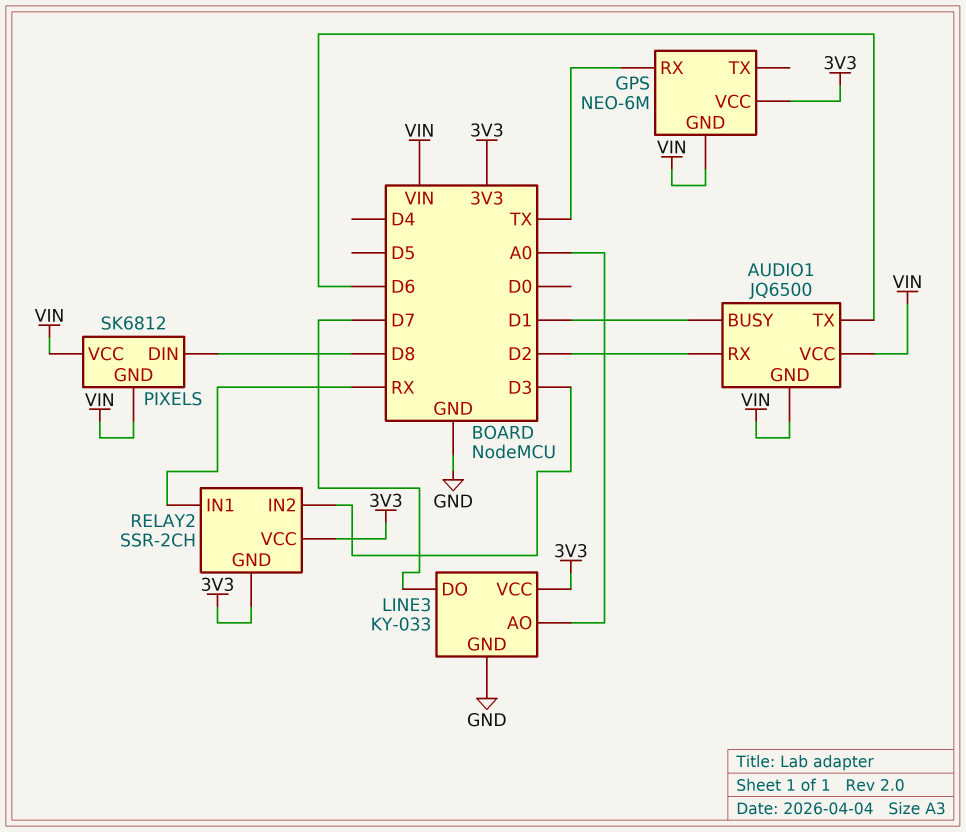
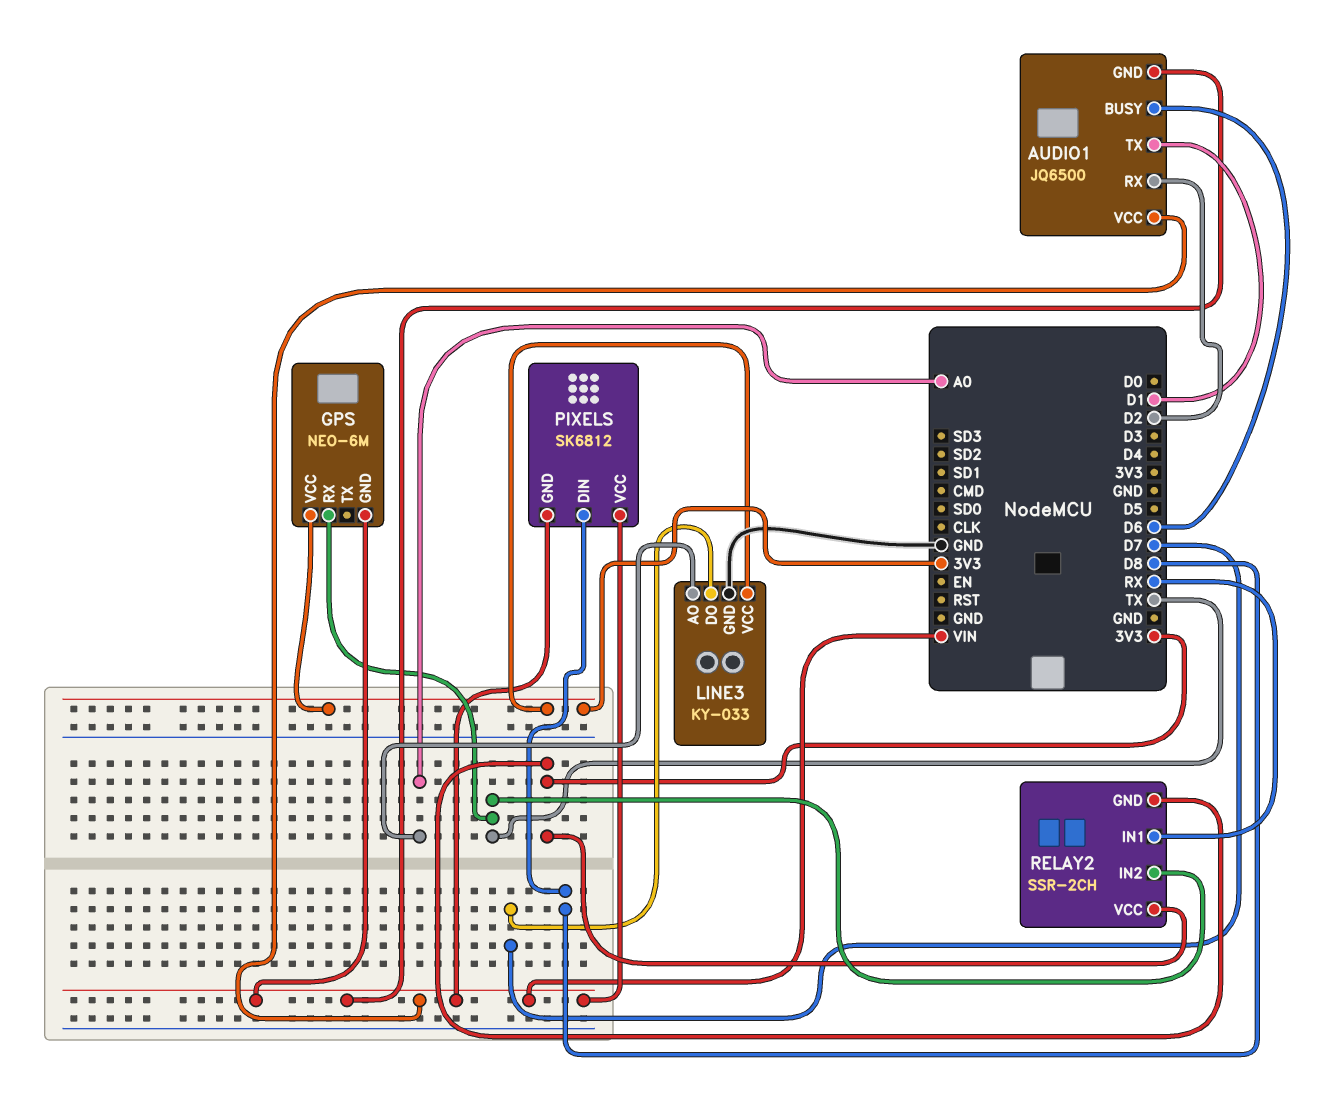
AUDIO1 pin BUSY: D1 -> D6
AUDIO1 pin TX: D6 -> D1
RELAY2 pin IN2: D3 -> TX

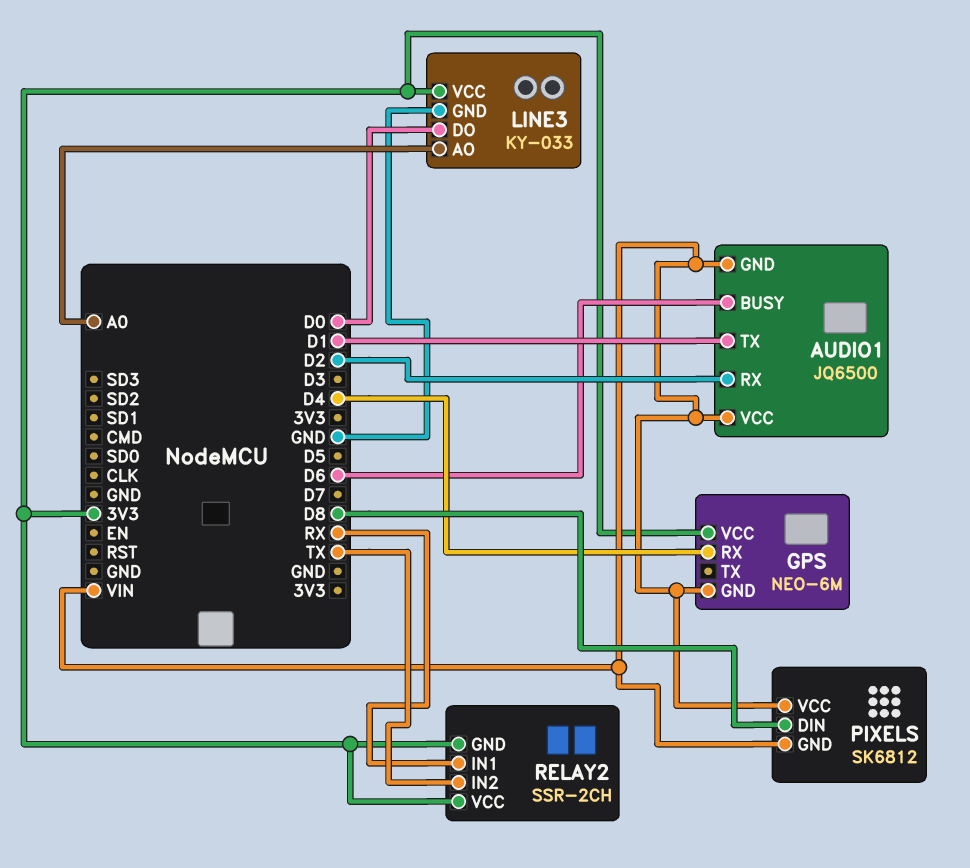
GPS pin RX: TX -> D4
LINE3 pin DO: D7 -> D0

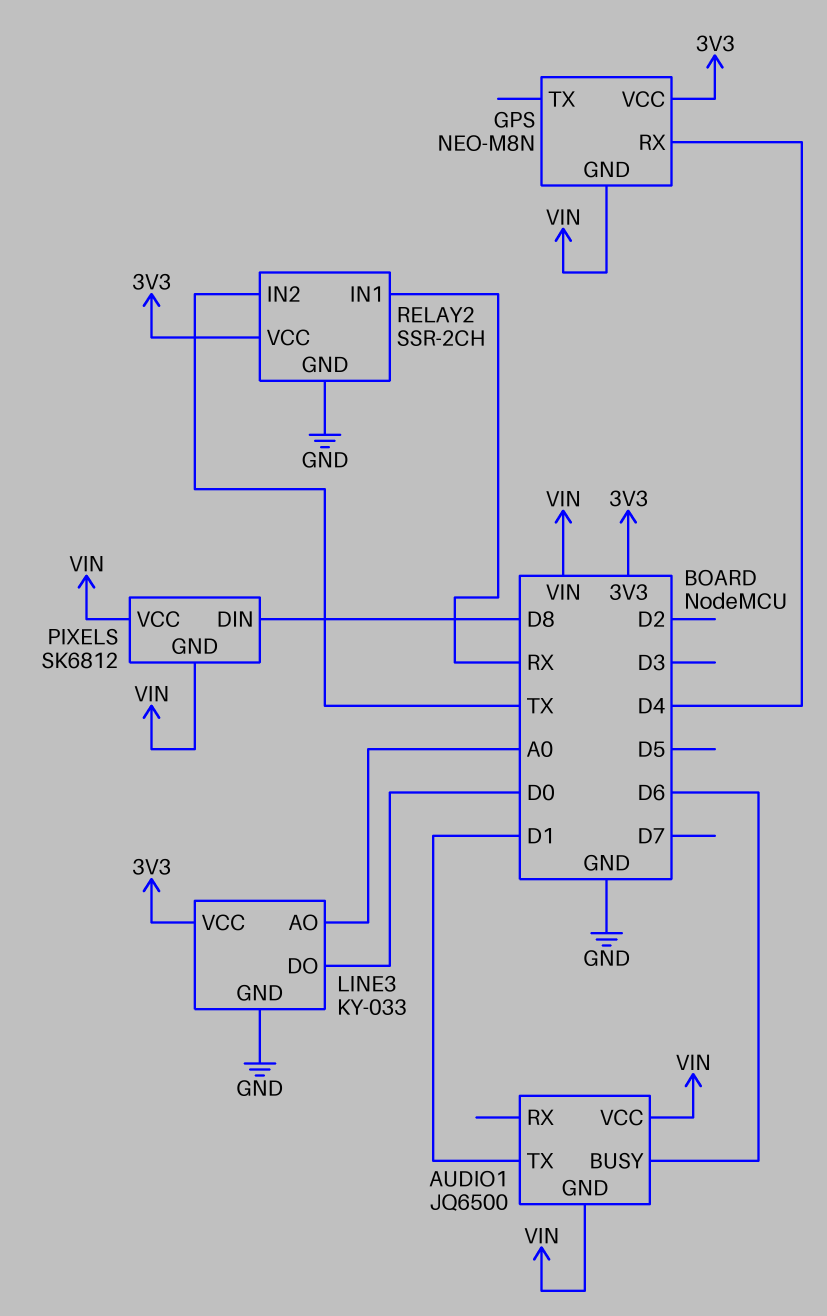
AUDIO1 pin RX: D2 -> none
GPS: NEO-6M -> NEO-M8N
RELAY2 pin GND: 3V3 -> GND

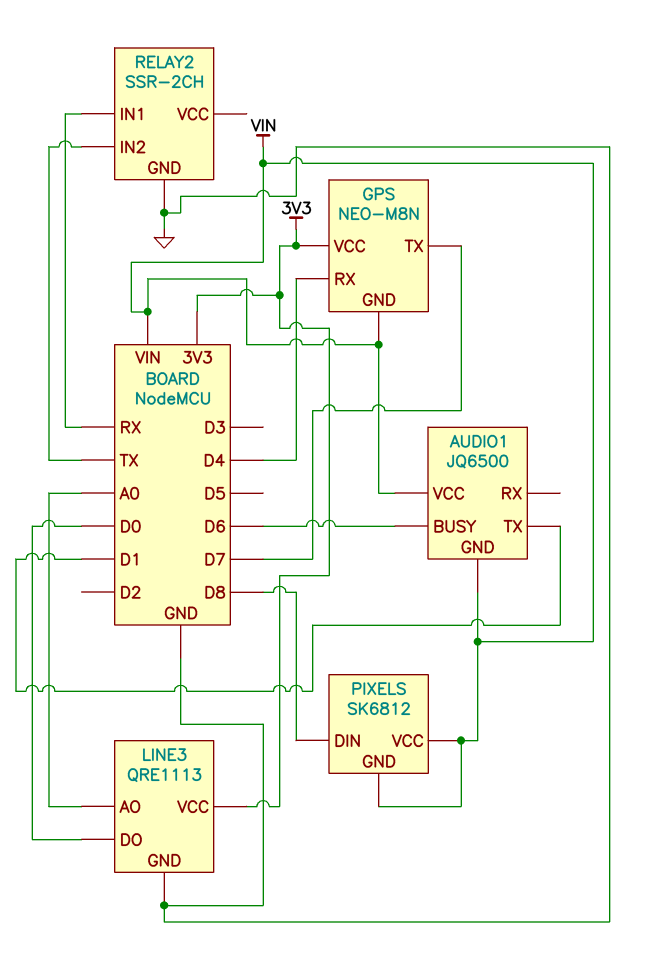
GPS pin TX: none -> D7
LINE3: KY-033 -> QRE1113
RELAY2 pin VCC: 3V3 -> none

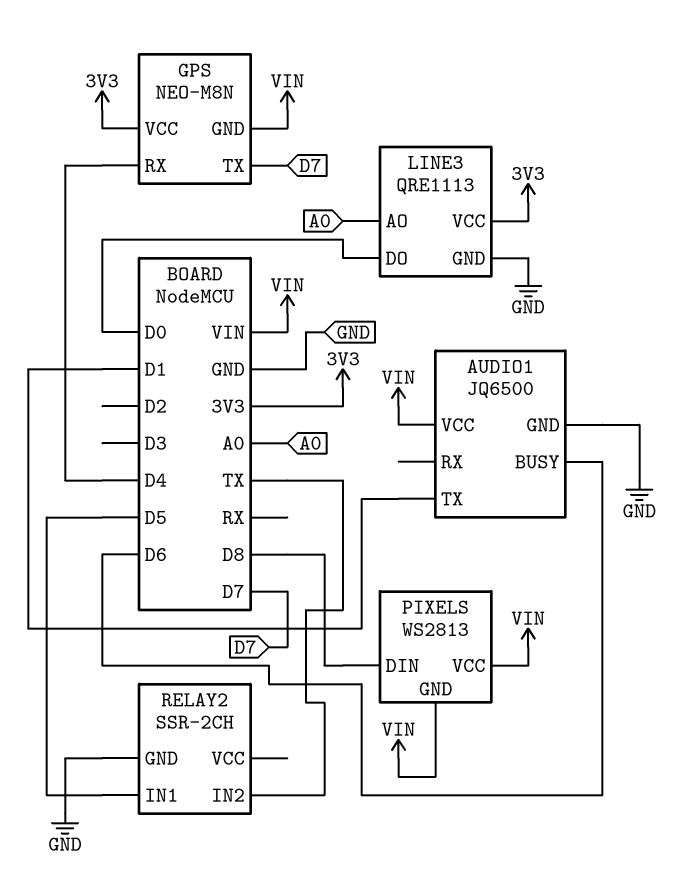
AUDIO1 pin GND: VIN -> GND
PIXELS: SK6812 -> WS2813
RELAY2 pin IN1: RX -> D5

